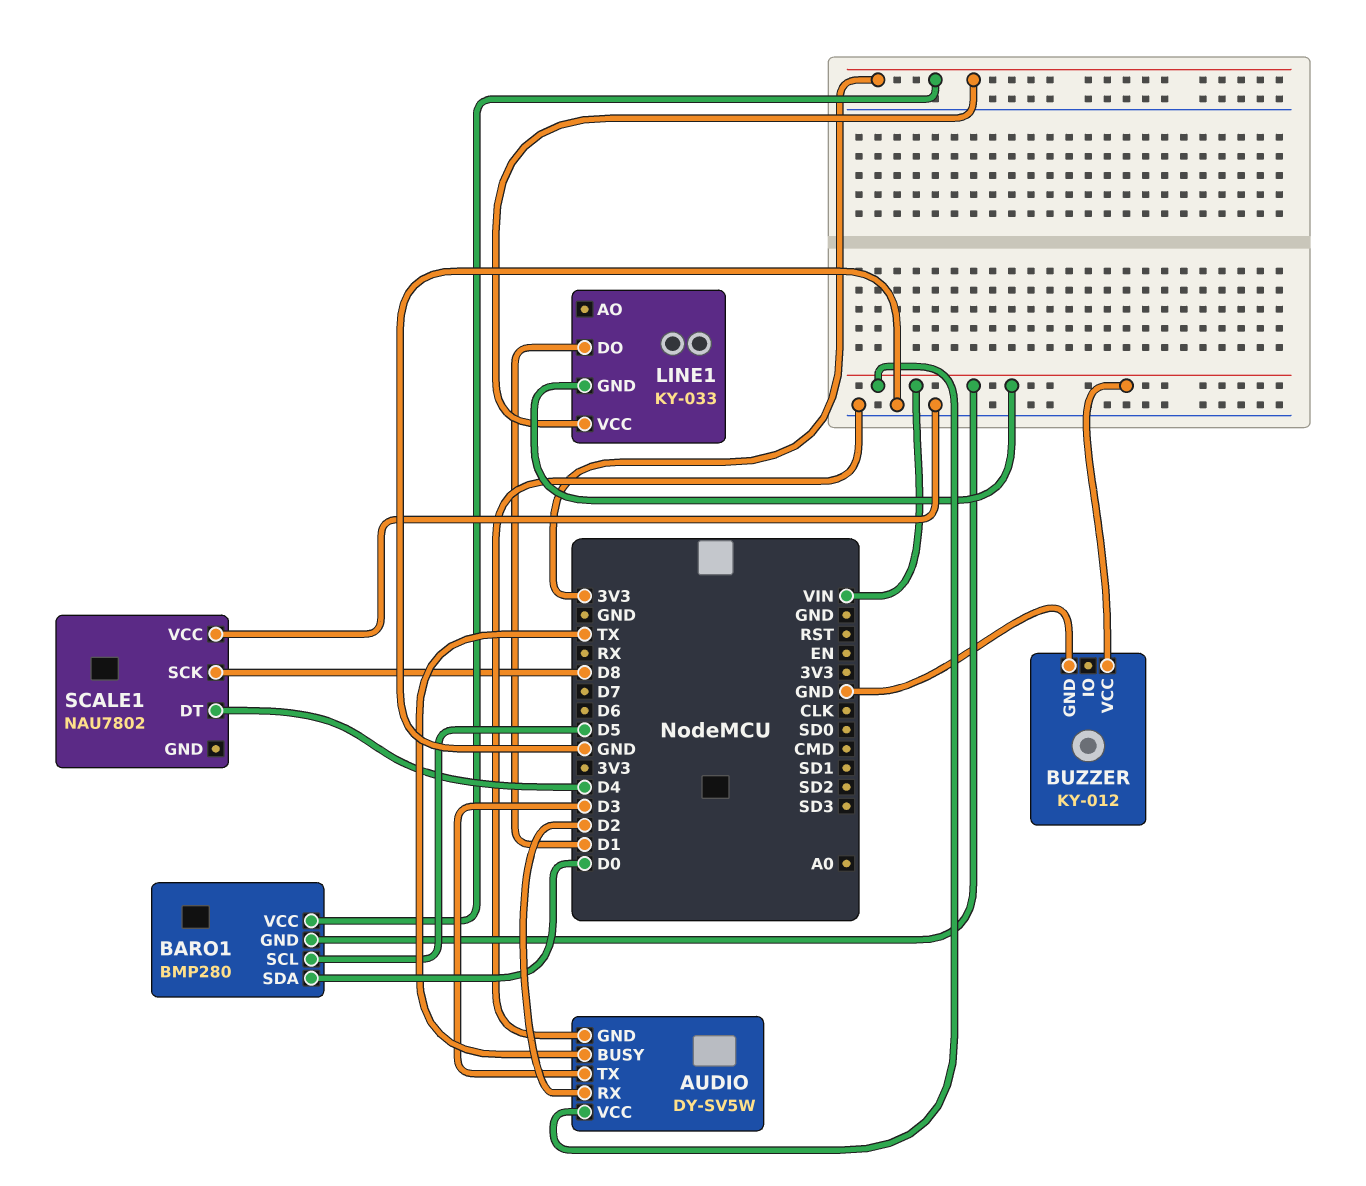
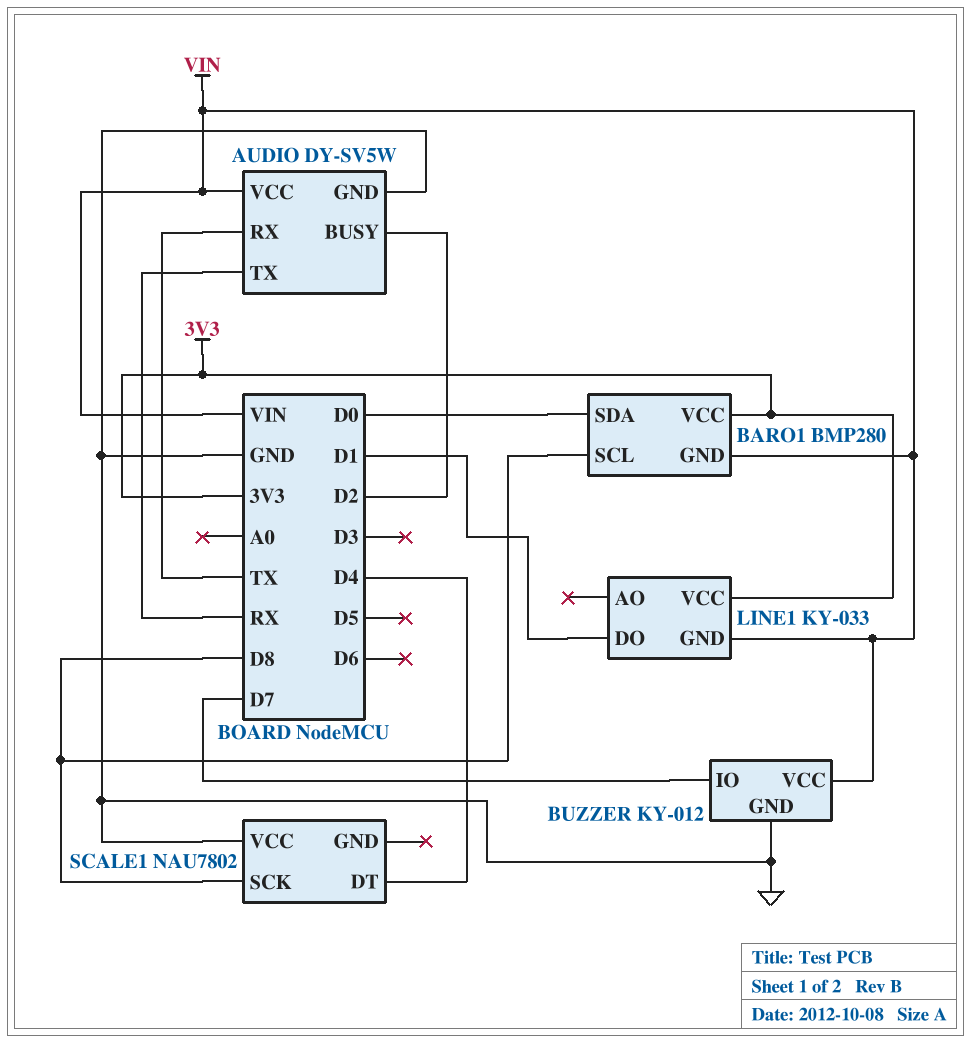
AUDIO pin BUSY: TX -> D2
AUDIO pin RX: D2 -> TX
AUDIO pin TX: D3 -> RX
BARO1 pin SCL: D5 -> D8
BUZZER pin IO: none -> D7

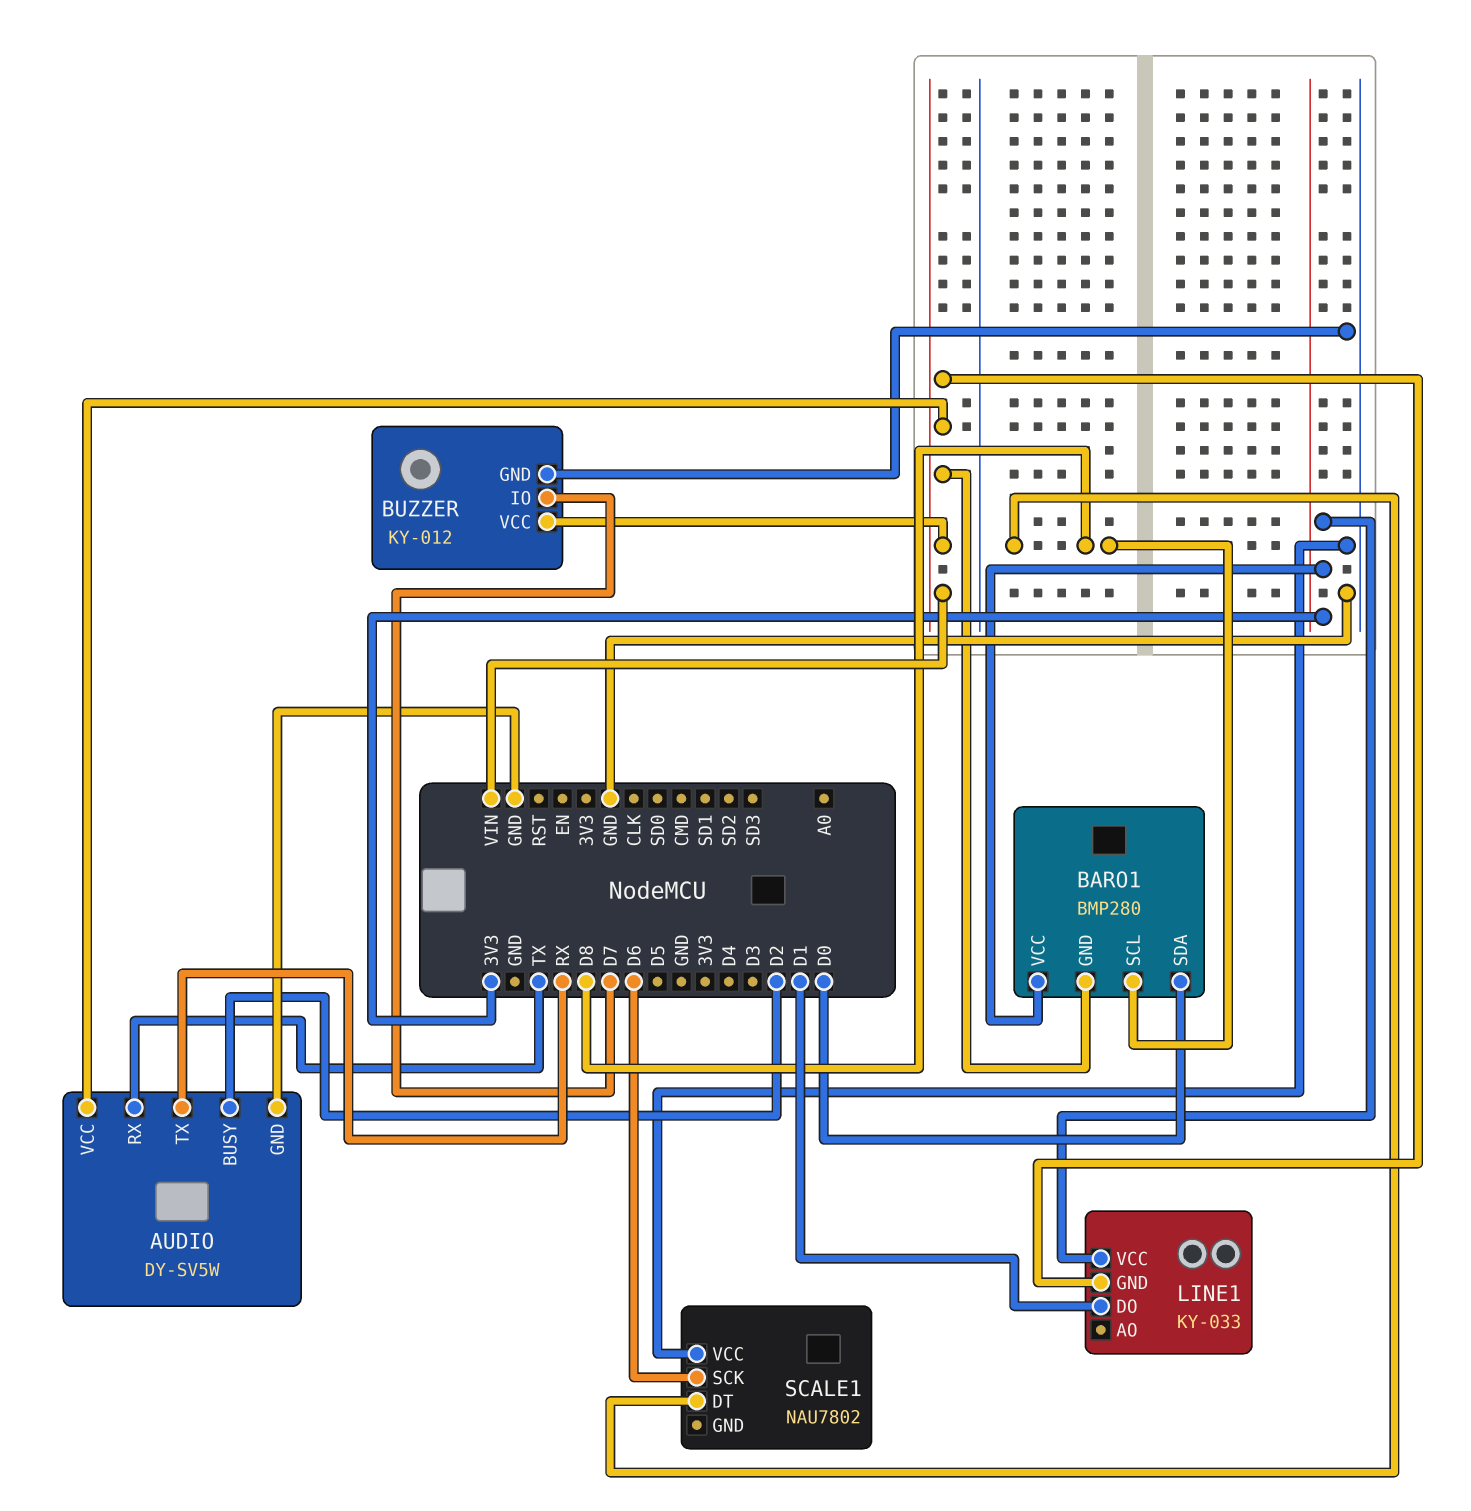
SCALE1 pin DT: D4 -> D8
SCALE1 pin SCK: D8 -> D6

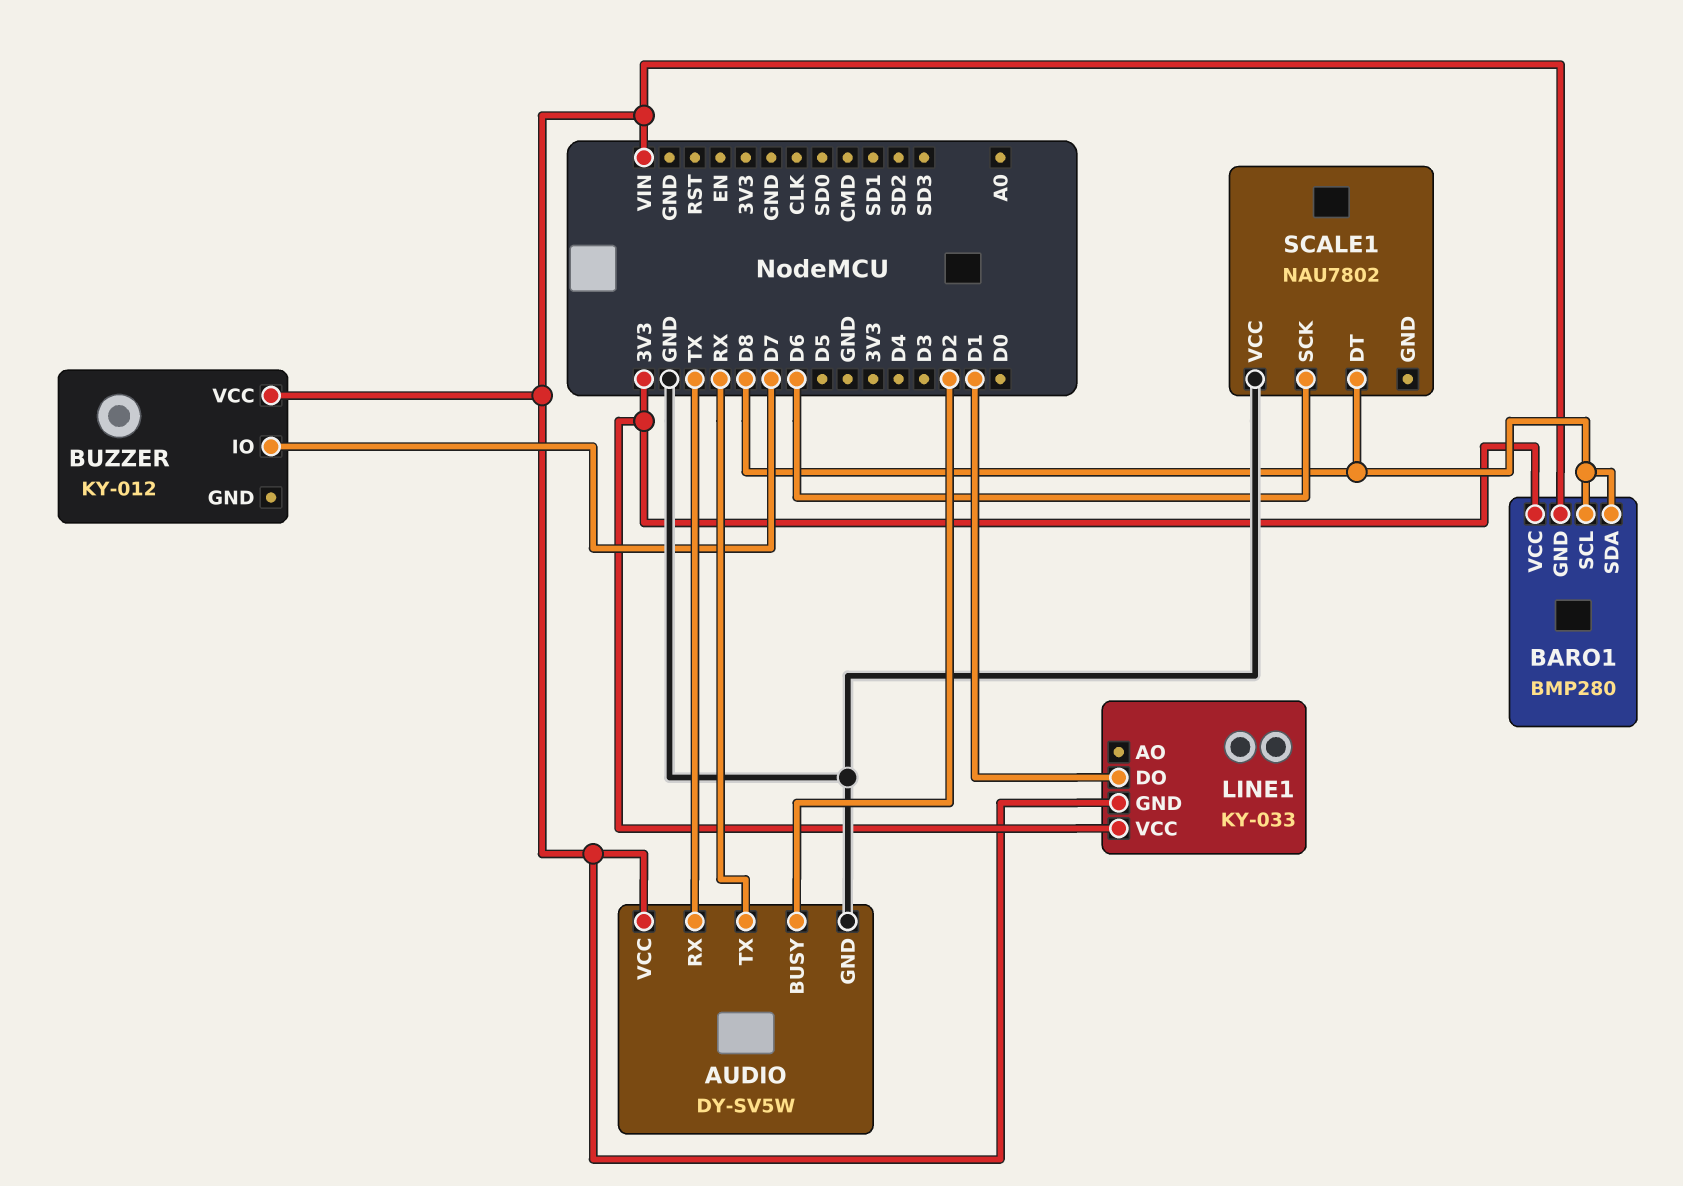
BARO1 pin SDA: D0 -> D8
BUZZER pin GND: GND -> none

